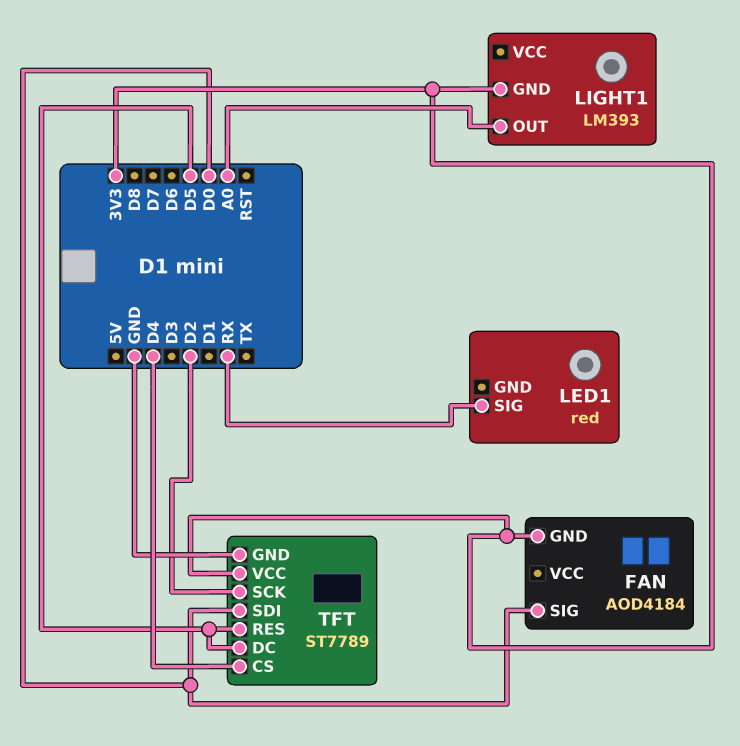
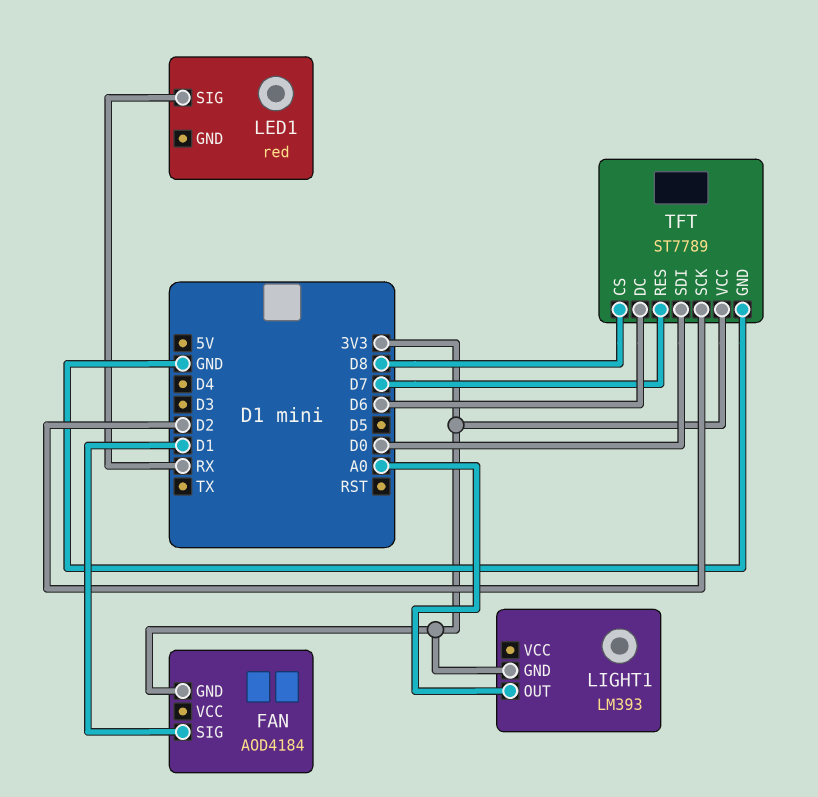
FAN pin SIG: D0 -> D1
TFT pin CS: D4 -> D8
TFT pin DC: D5 -> D6
TFT pin RES: D5 -> D7

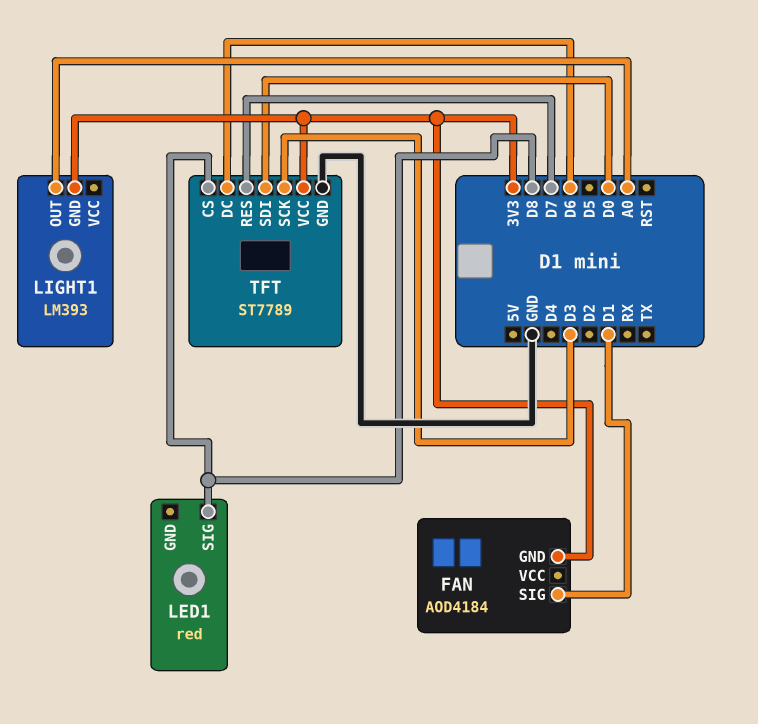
LED1 pin SIG: RX -> D8
TFT pin SCK: D2 -> D3

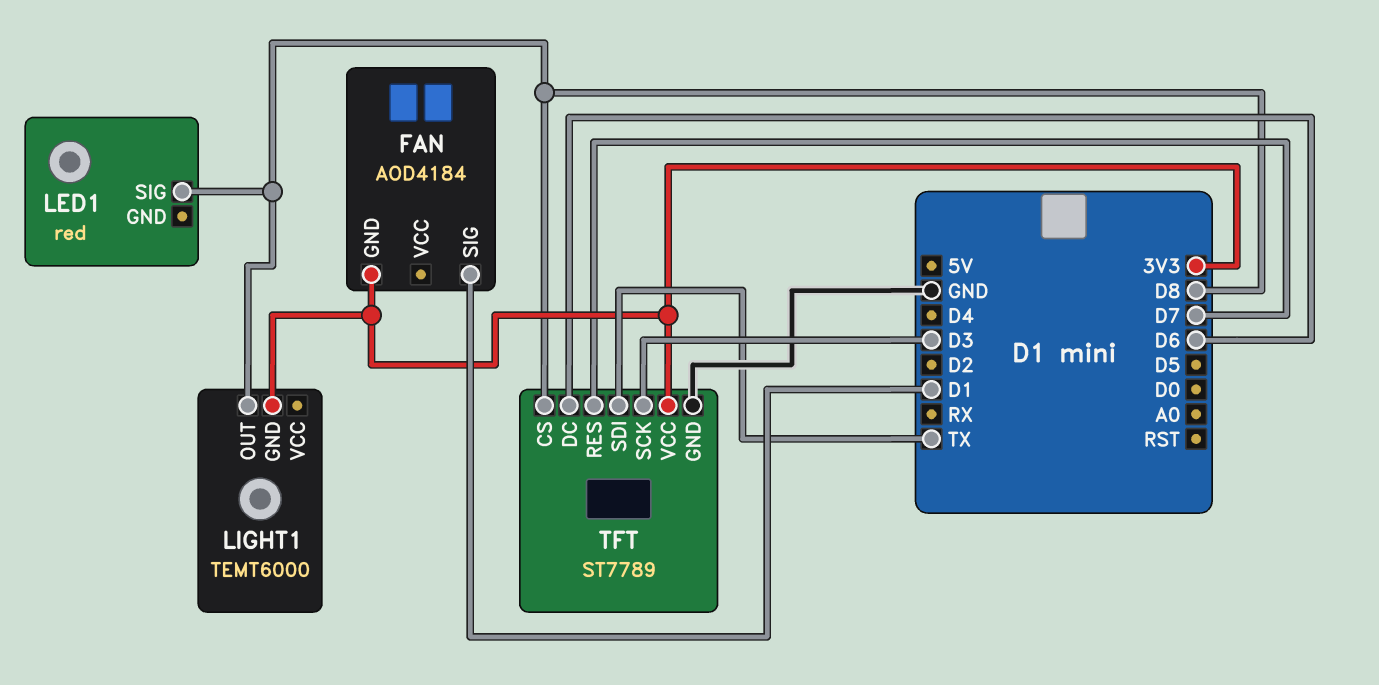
LIGHT1: LM393 -> TEMT6000
LIGHT1 pin OUT: A0 -> D8
TFT pin SDI: D0 -> TX

